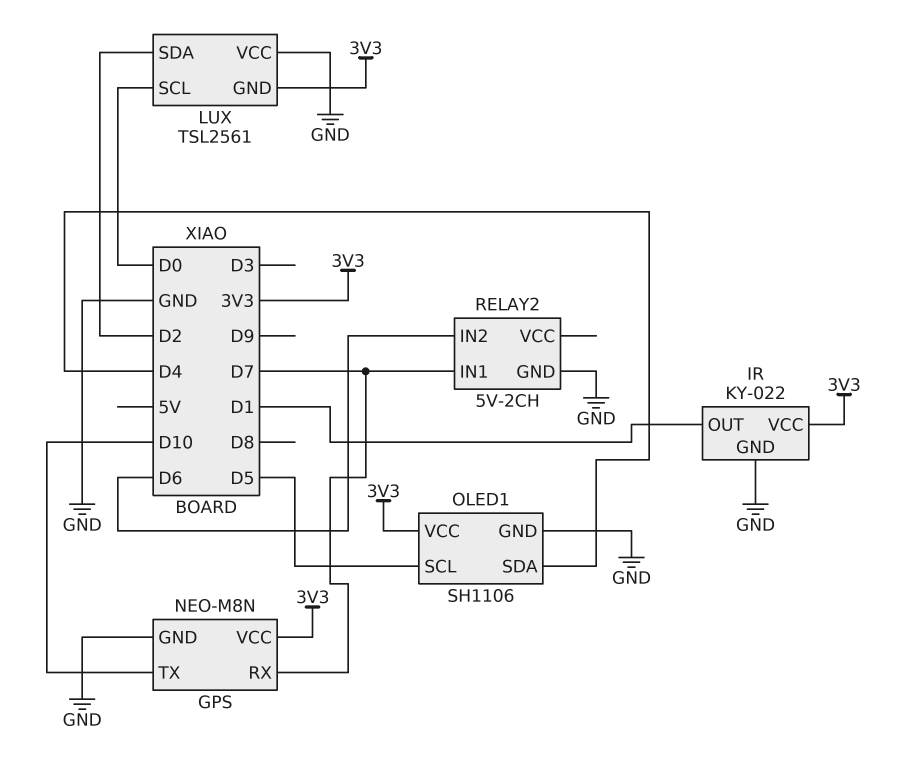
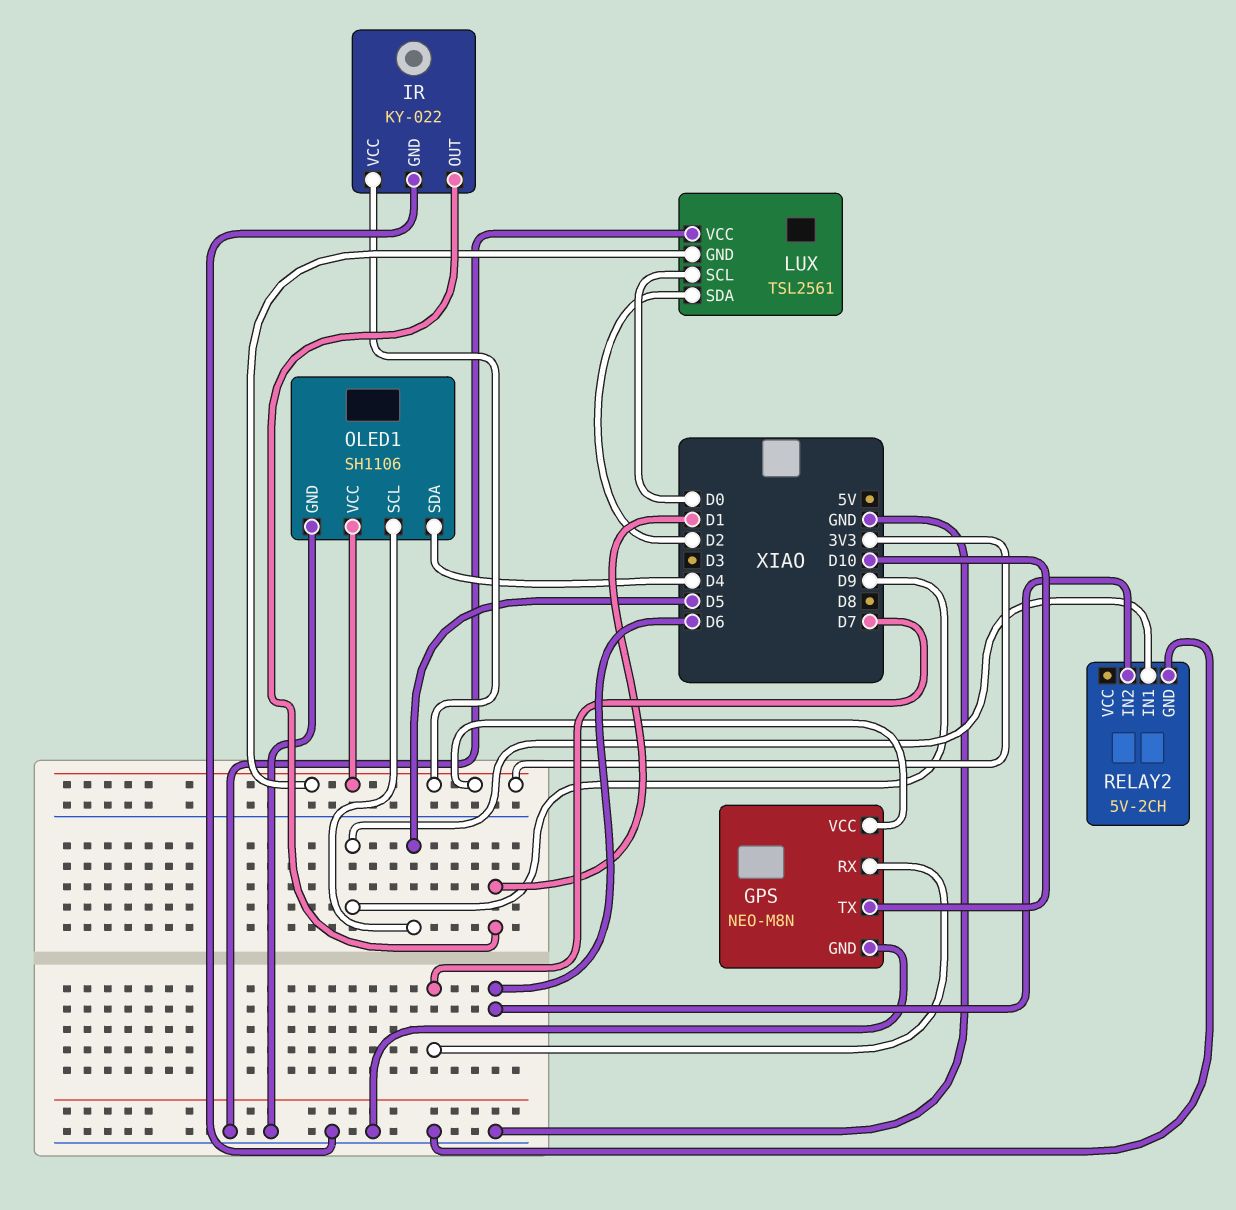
RELAY2 pin IN1: D7 -> D9

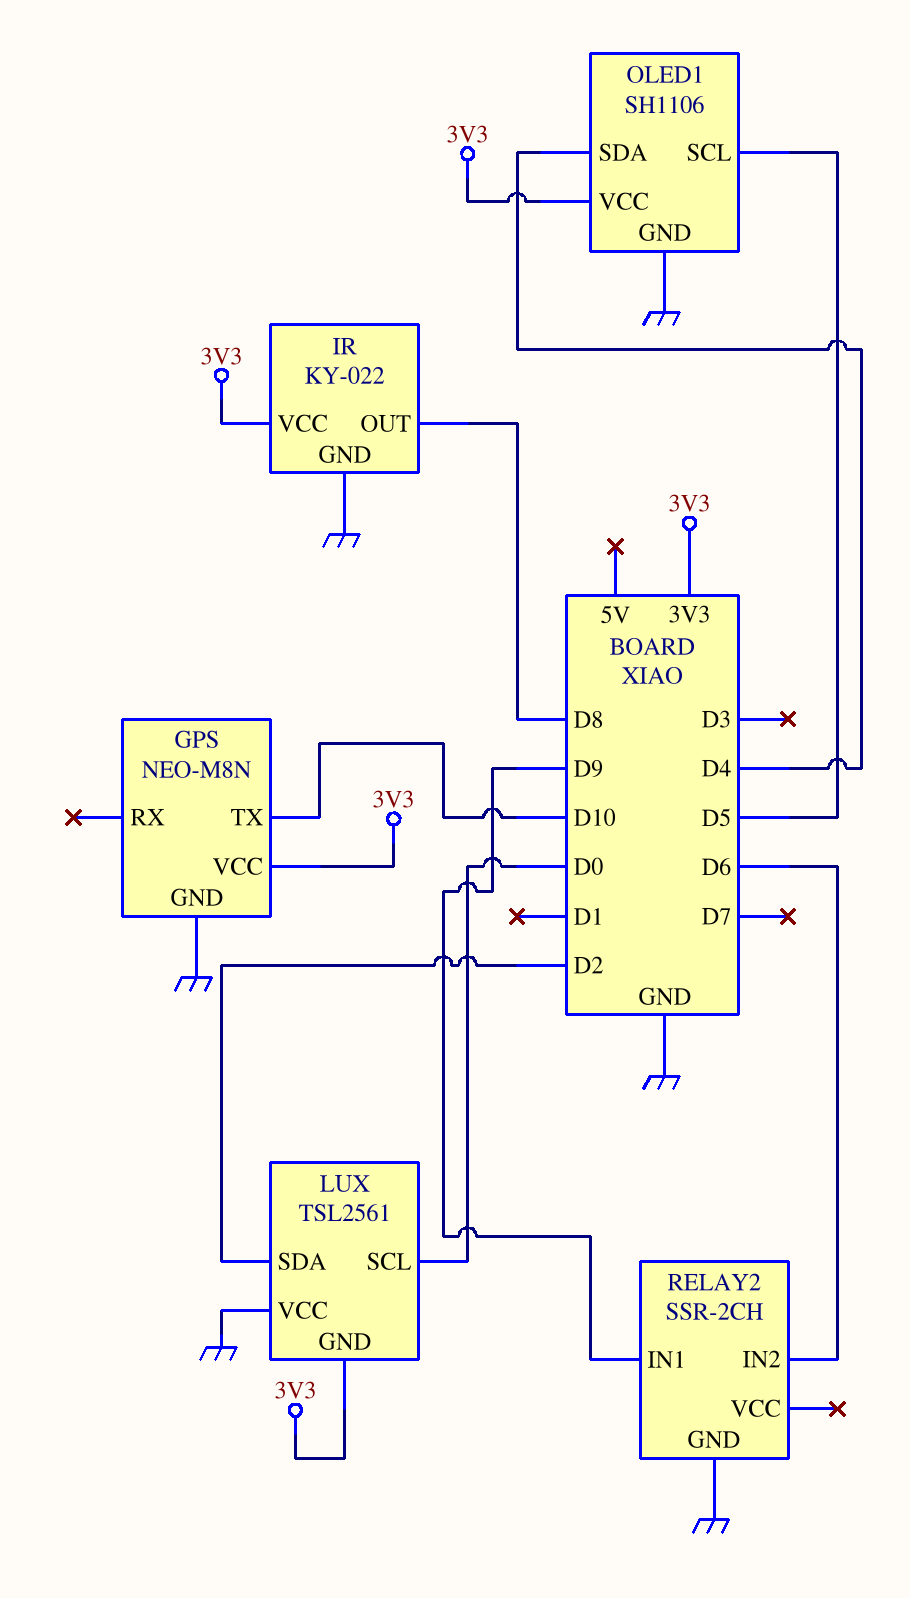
GPS pin RX: D7 -> none
IR pin OUT: D1 -> D8
RELAY2: 5V-2CH -> SSR-2CH

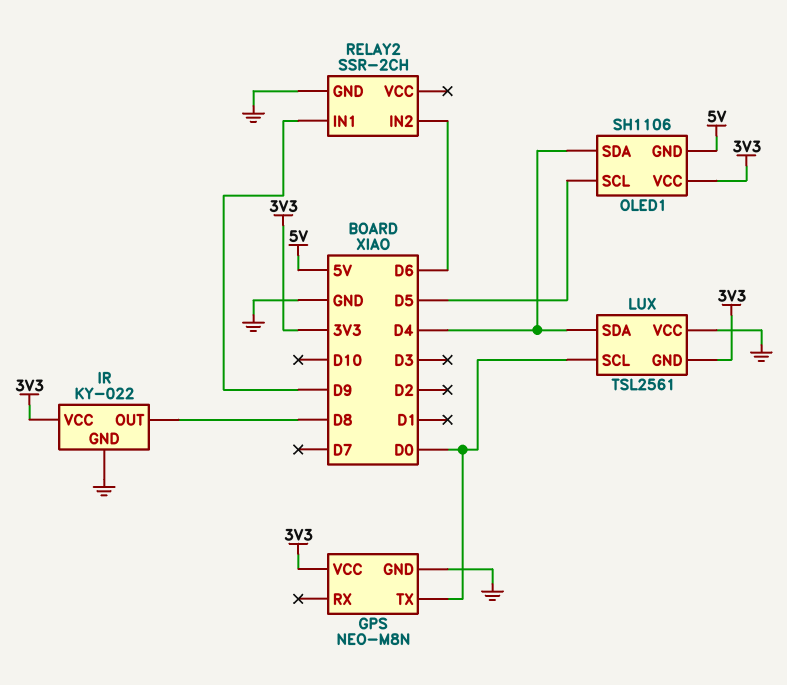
GPS pin TX: D10 -> D0
LUX pin SDA: D2 -> D4
OLED1 pin GND: GND -> 5V

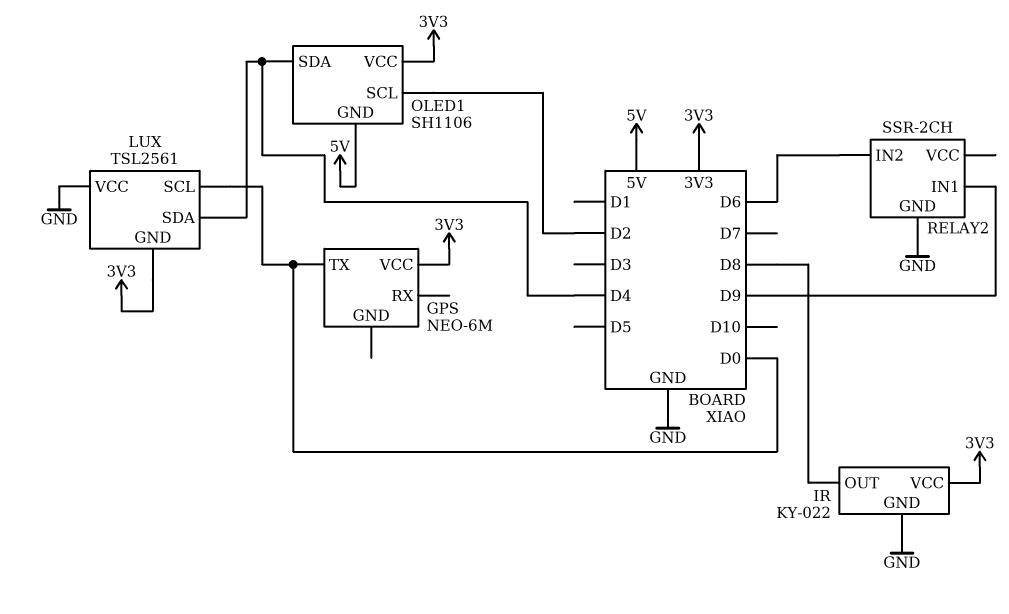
GPS: NEO-M8N -> NEO-6M
GPS pin GND: GND -> none
OLED1 pin SCL: D5 -> D2

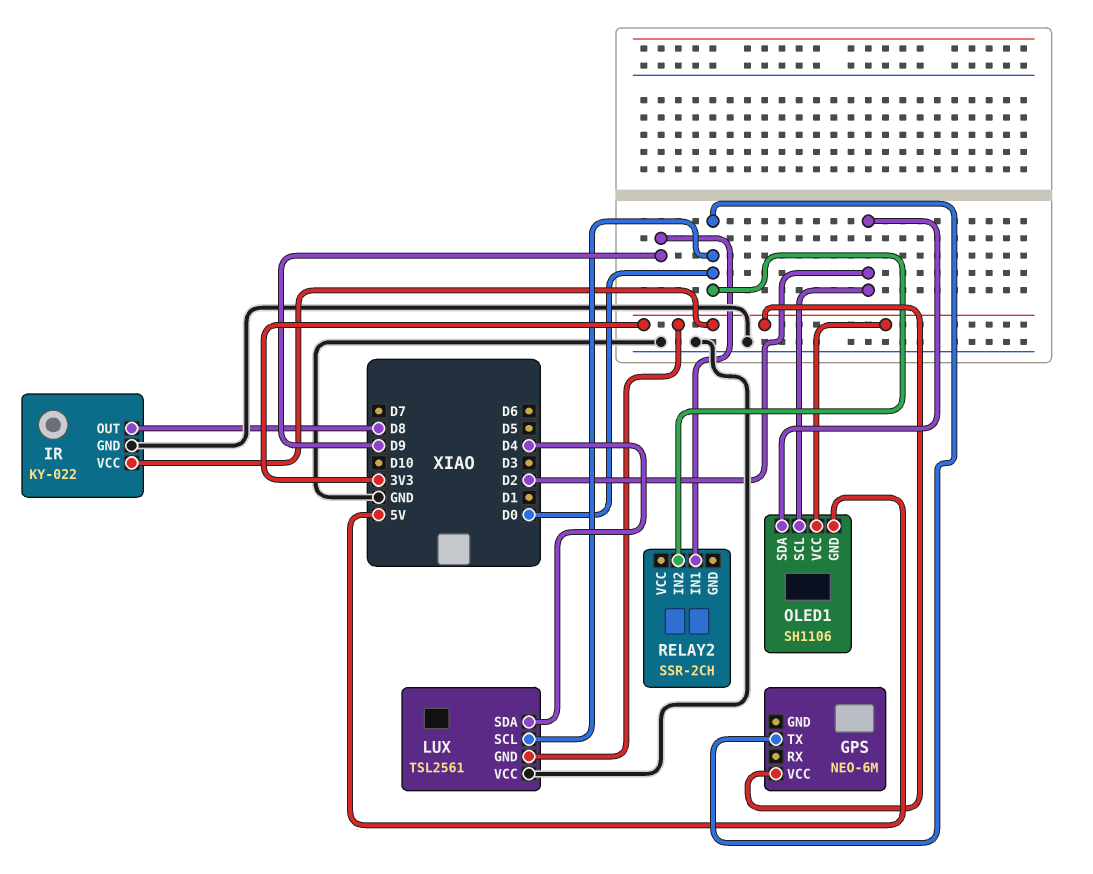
OLED1 pin SDA: D4 -> D2
RELAY2 pin GND: GND -> none
RELAY2 pin IN2: D6 -> D0

